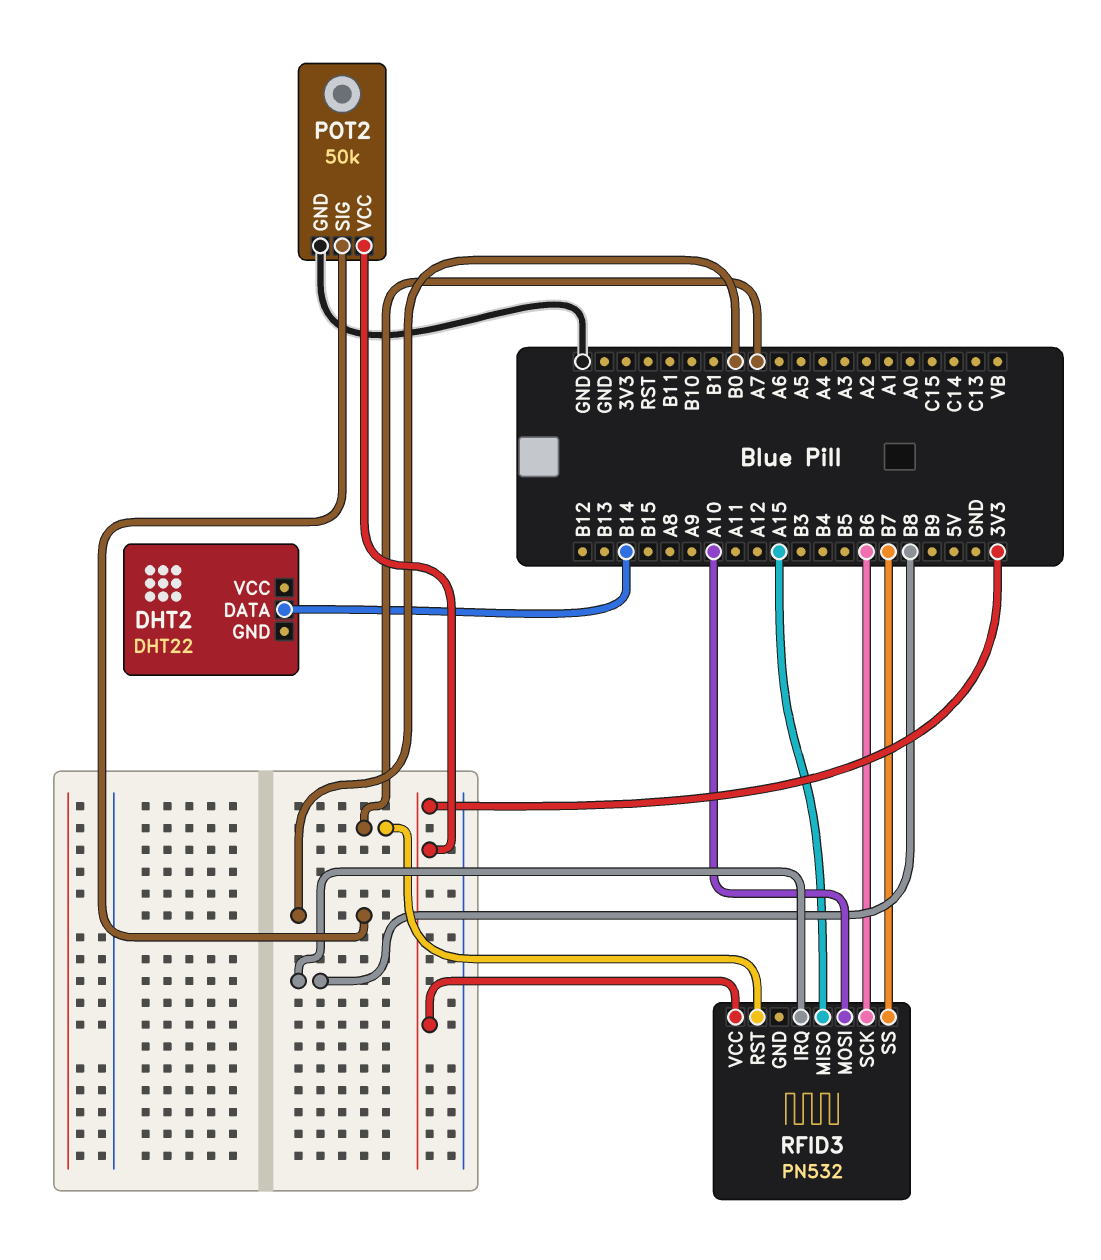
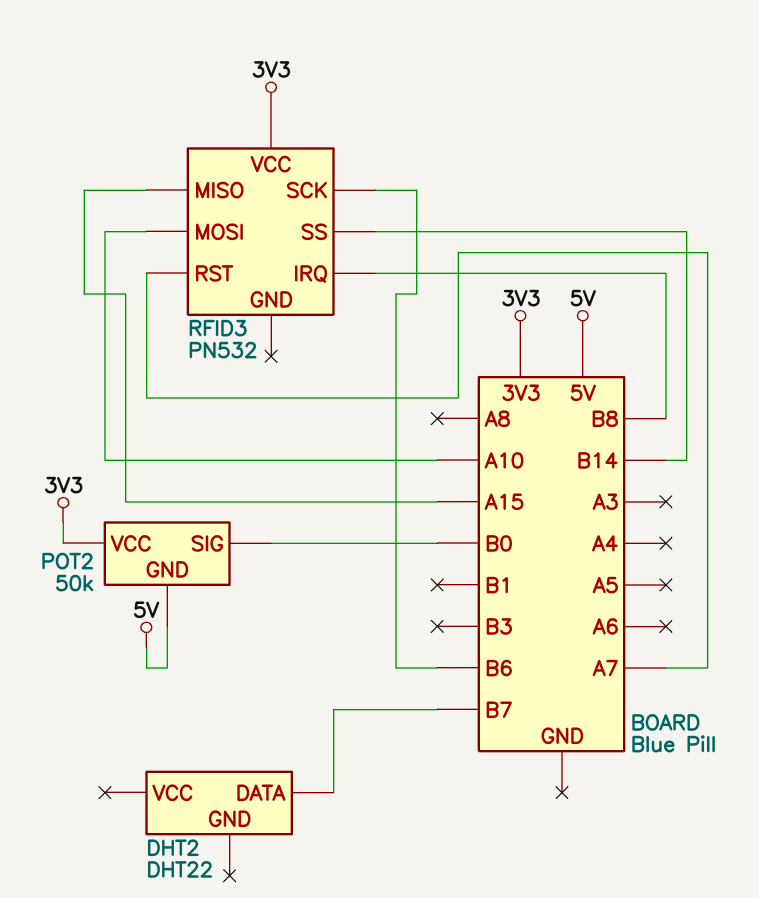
DHT2 pin DATA: B14 -> B7
POT2 pin GND: GND -> 5V
RFID3 pin SS: B7 -> B14

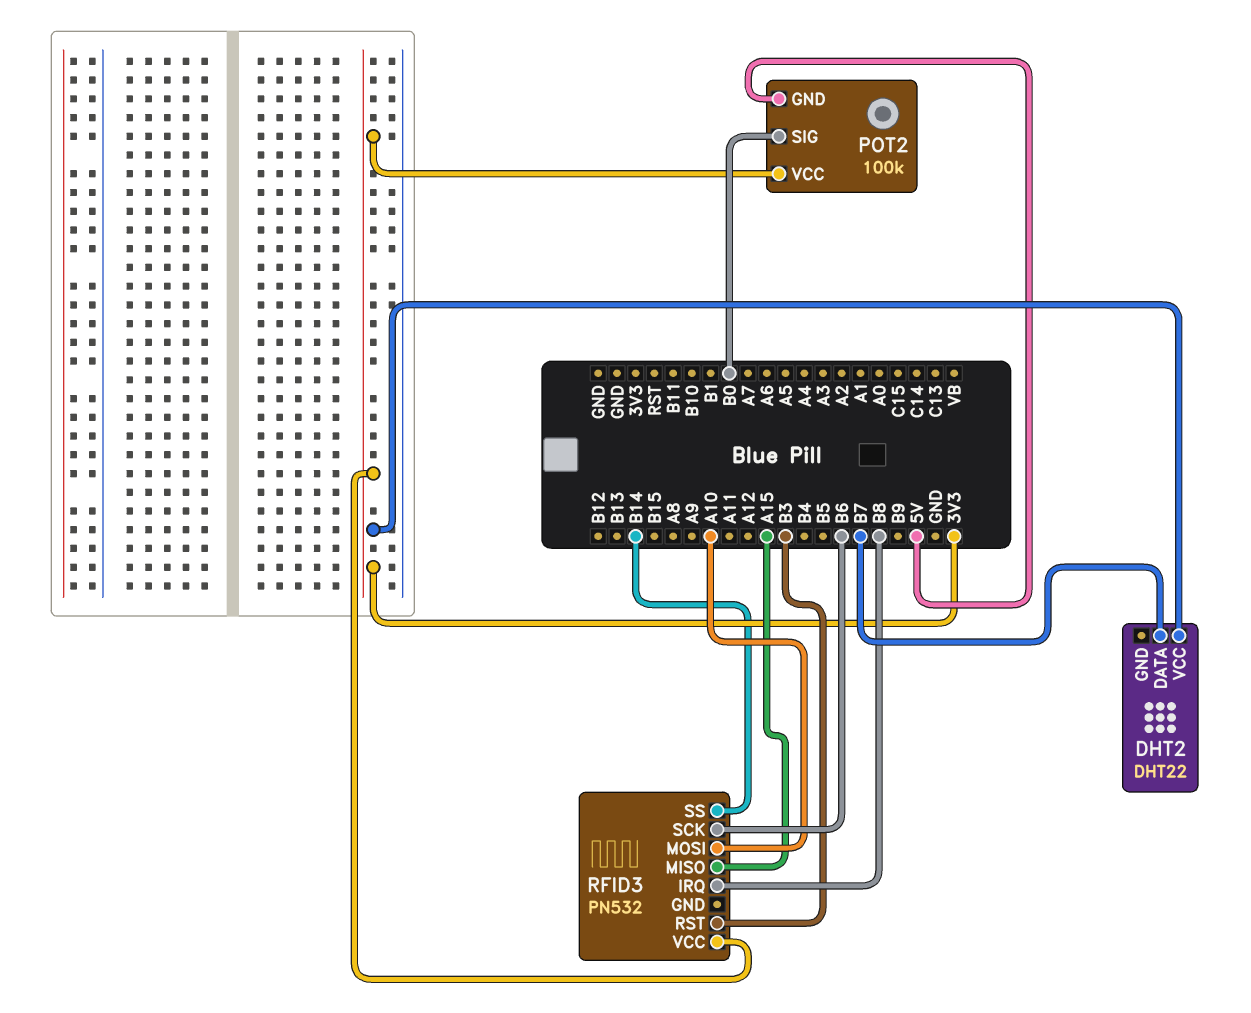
DHT2 pin VCC: none -> 3V3
POT2: 50k -> 100k
RFID3 pin RST: A7 -> B3

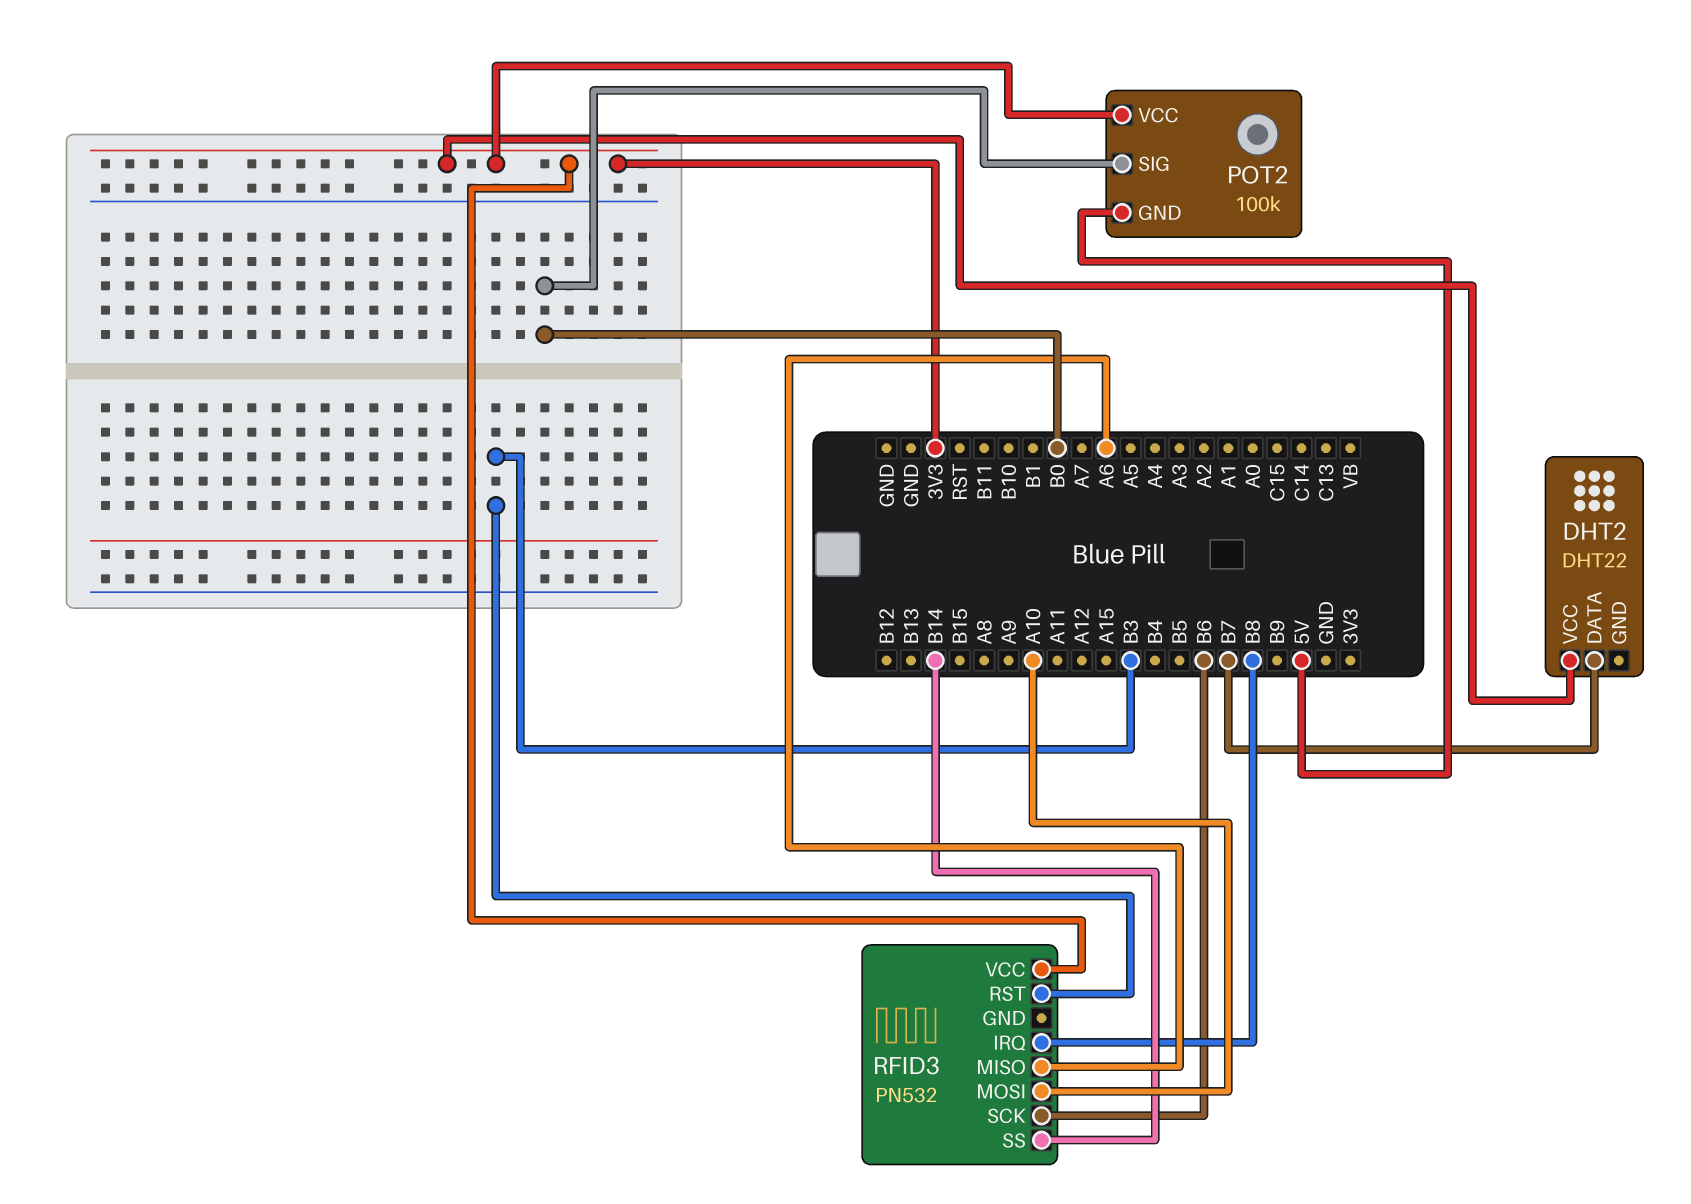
RFID3 pin MISO: A15 -> A6

